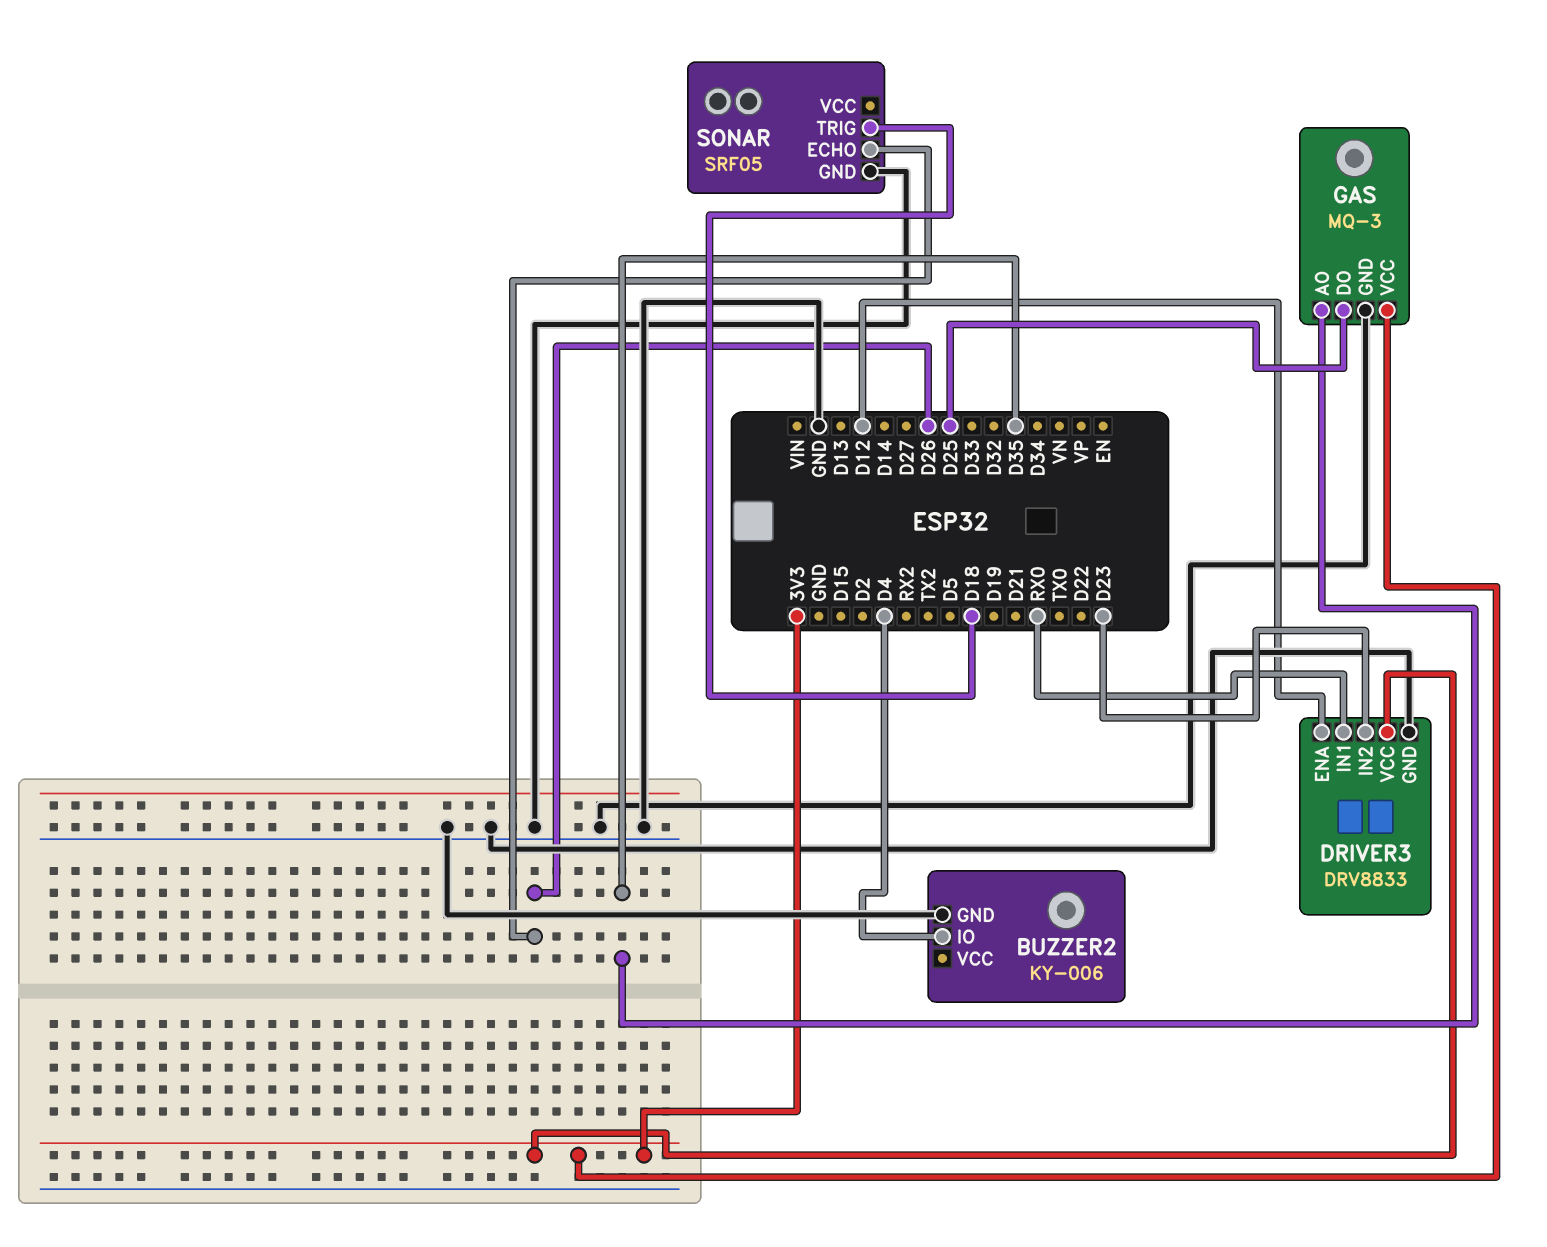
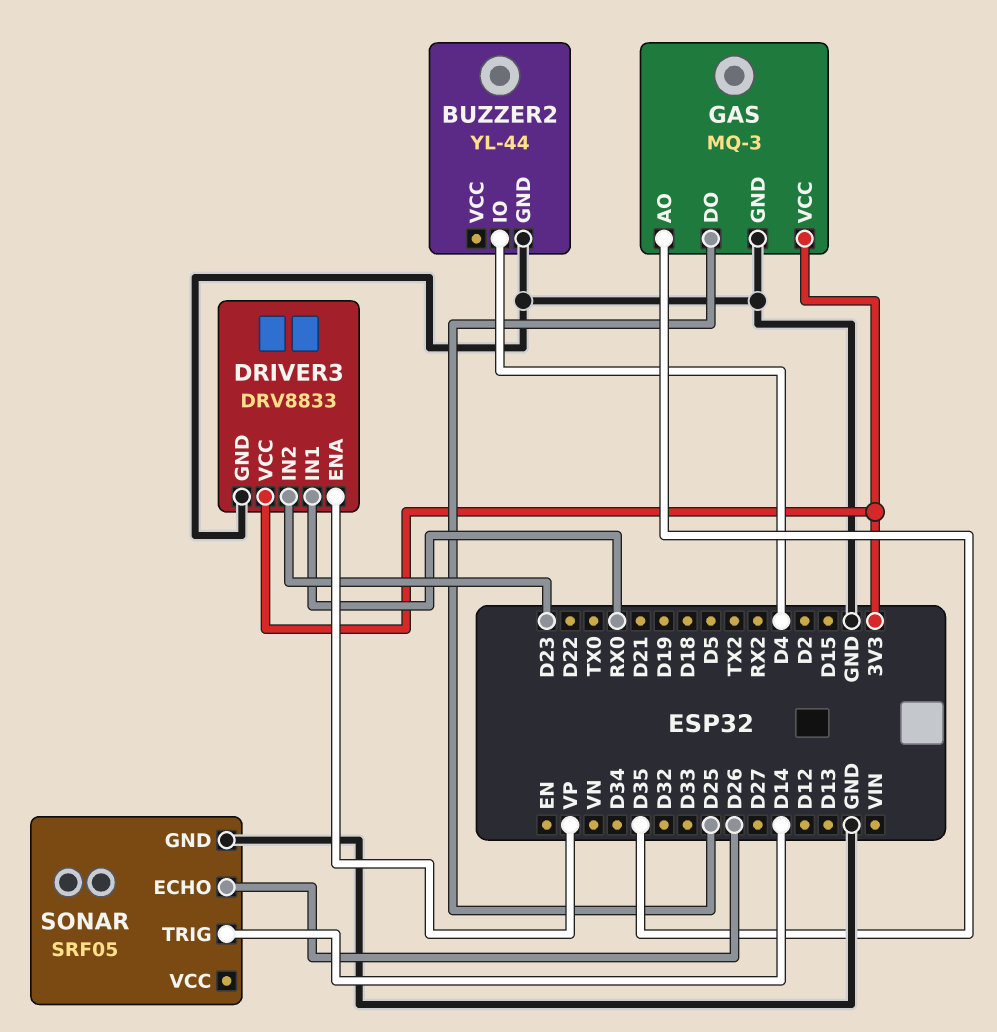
BUZZER2: KY-006 -> YL-44
DRIVER3 pin ENA: D12 -> VP
SONAR pin TRIG: D18 -> D14

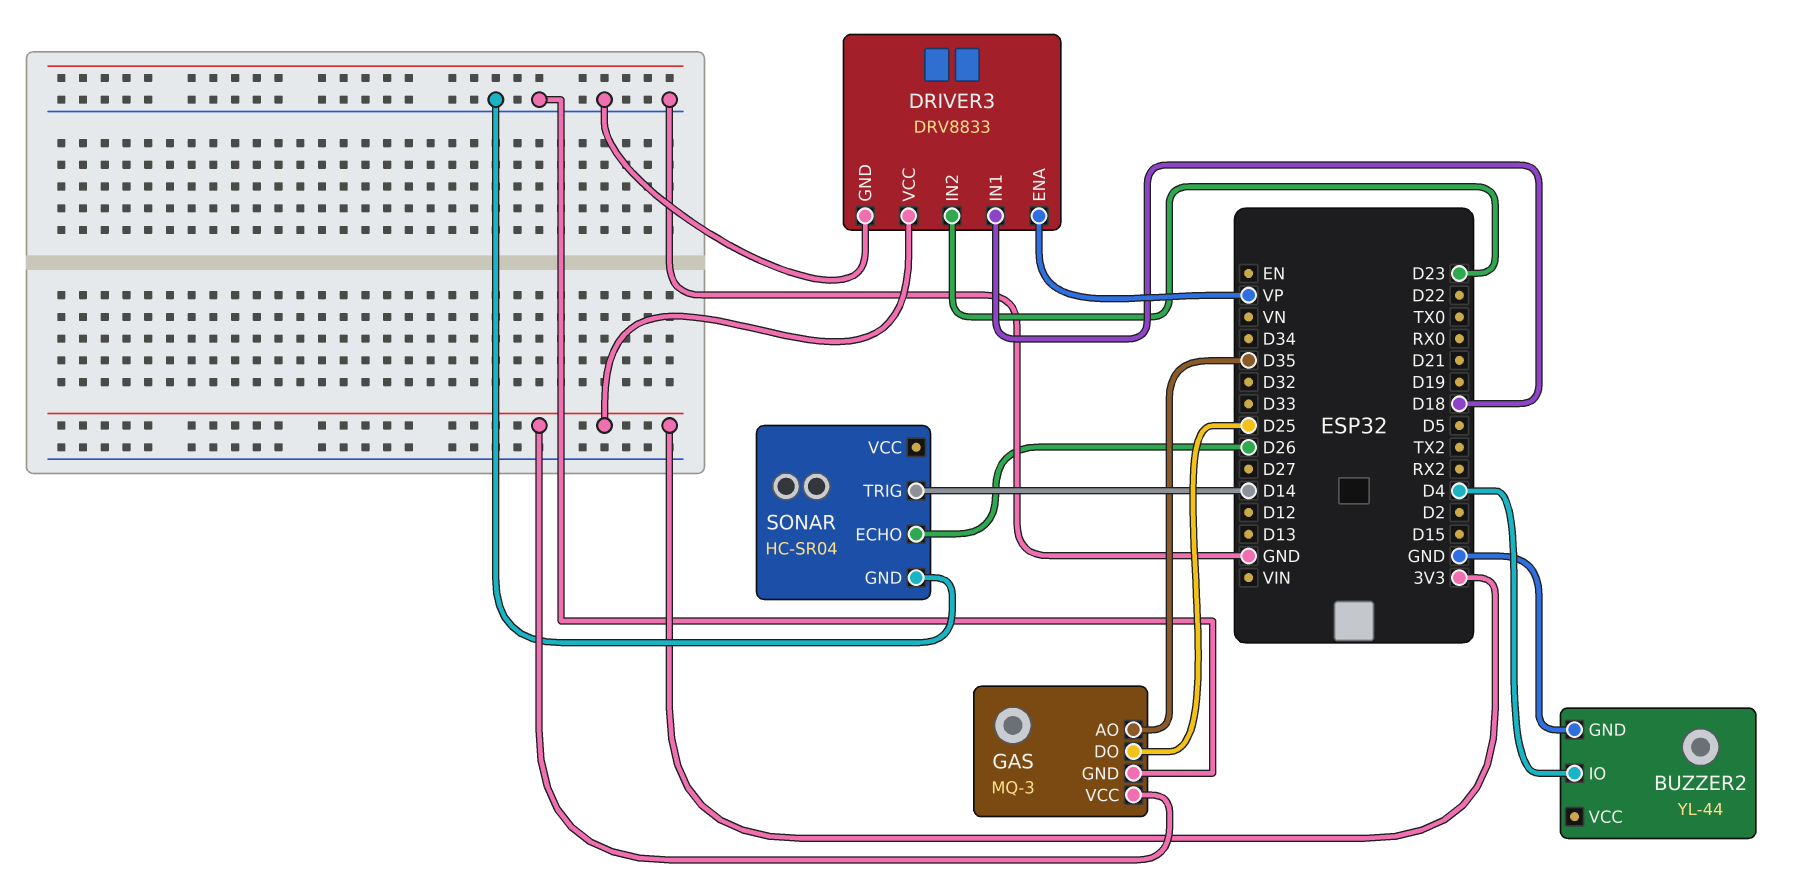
DRIVER3 pin IN1: RX0 -> D18
SONAR: SRF05 -> HC-SR04

